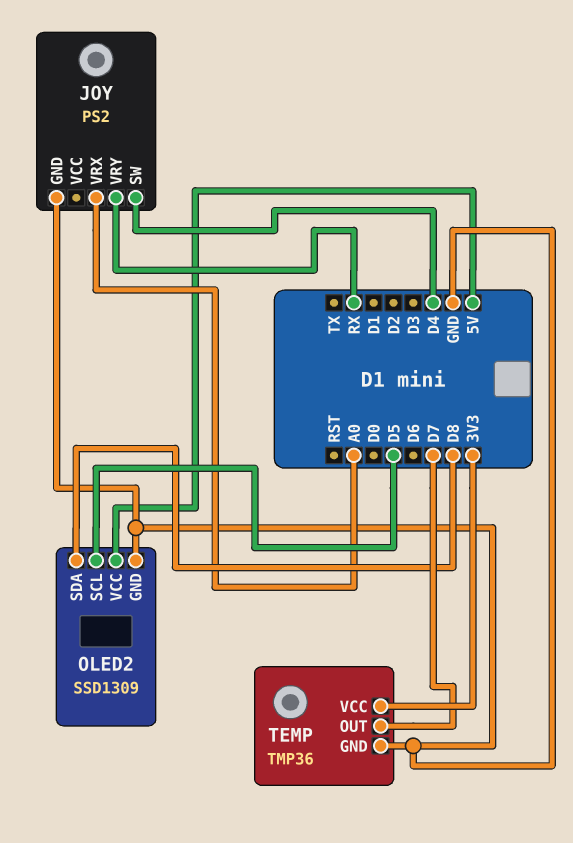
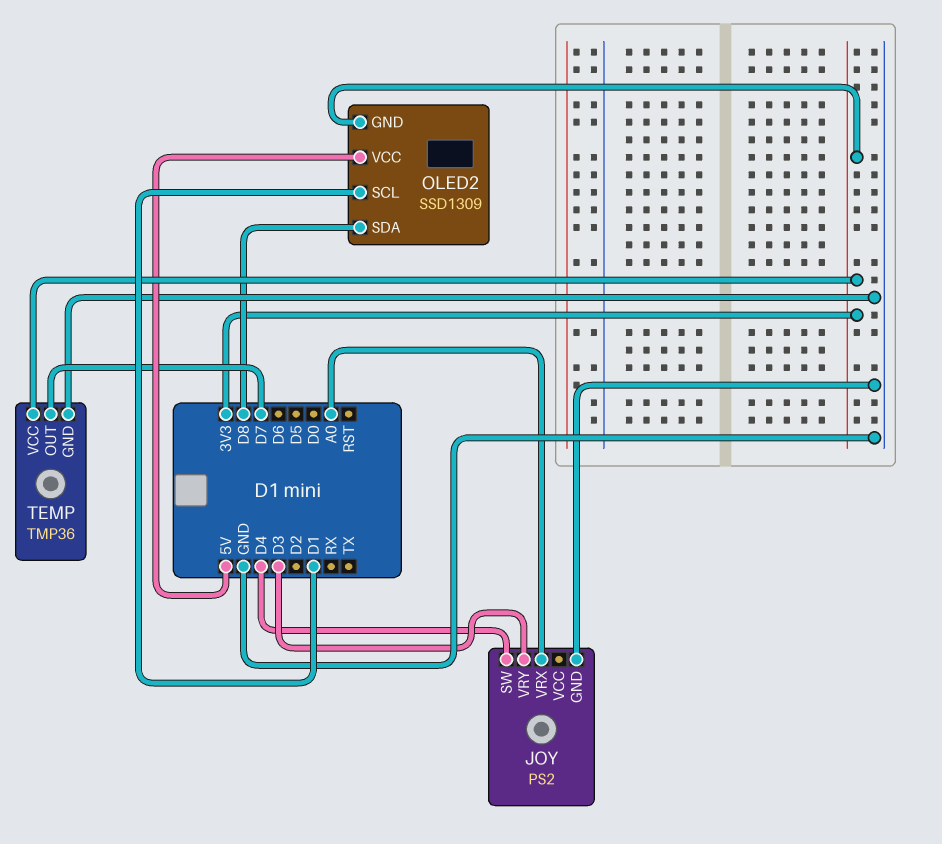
JOY pin VRY: RX -> D3
OLED2 pin GND: GND -> 3V3
OLED2 pin SCL: D5 -> D1

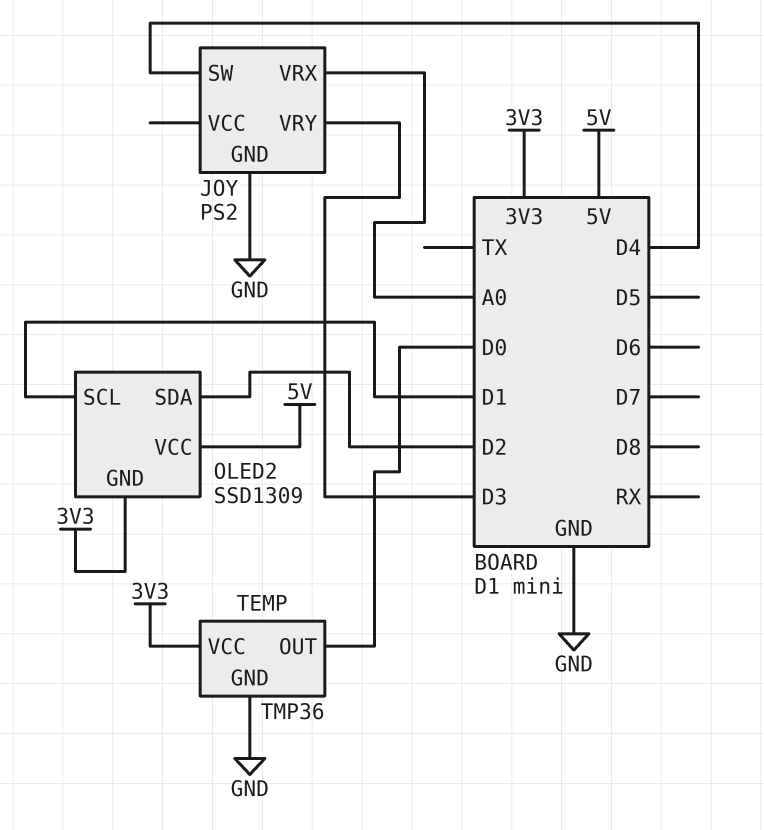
OLED2 pin SDA: D8 -> D2
TEMP pin OUT: D7 -> D0

